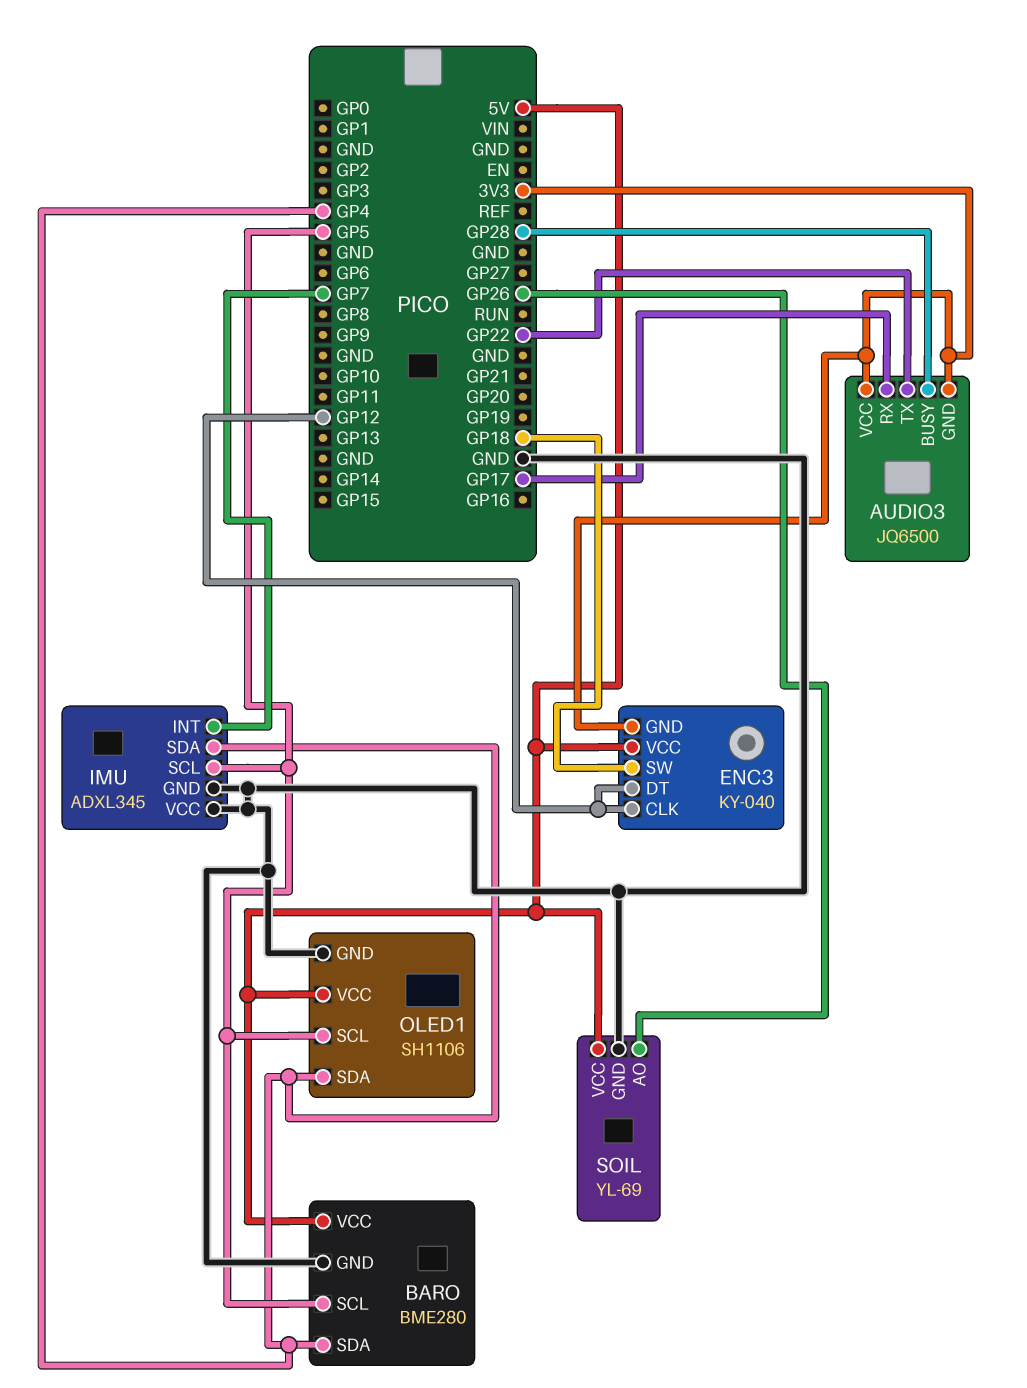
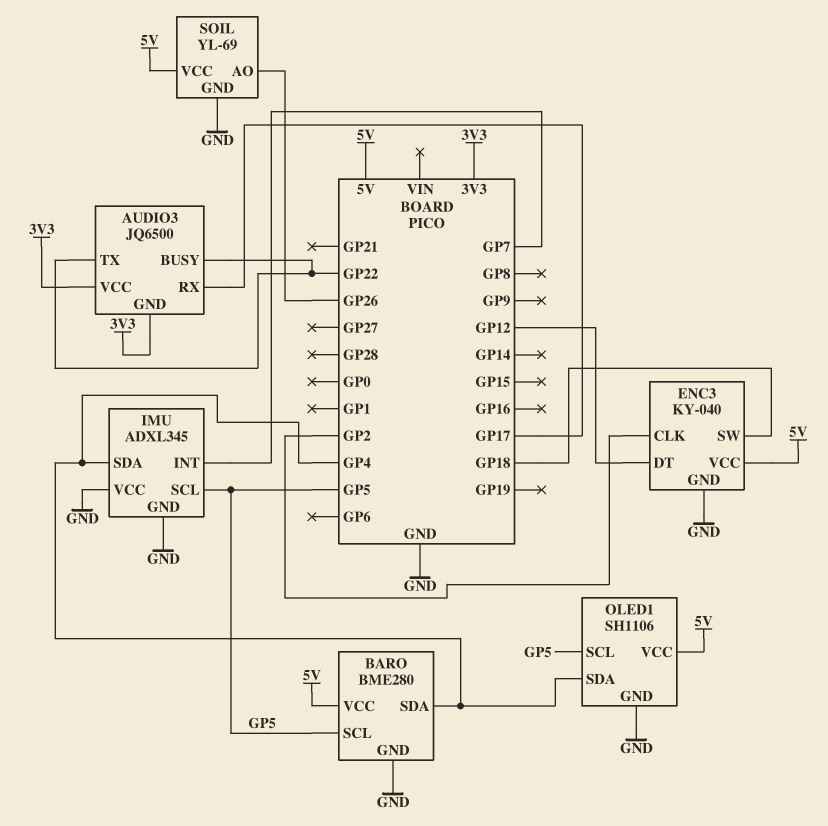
AUDIO3 pin BUSY: GP28 -> GP22
ENC3 pin CLK: GP12 -> GP2
ENC3 pin GND: 3V3 -> GND

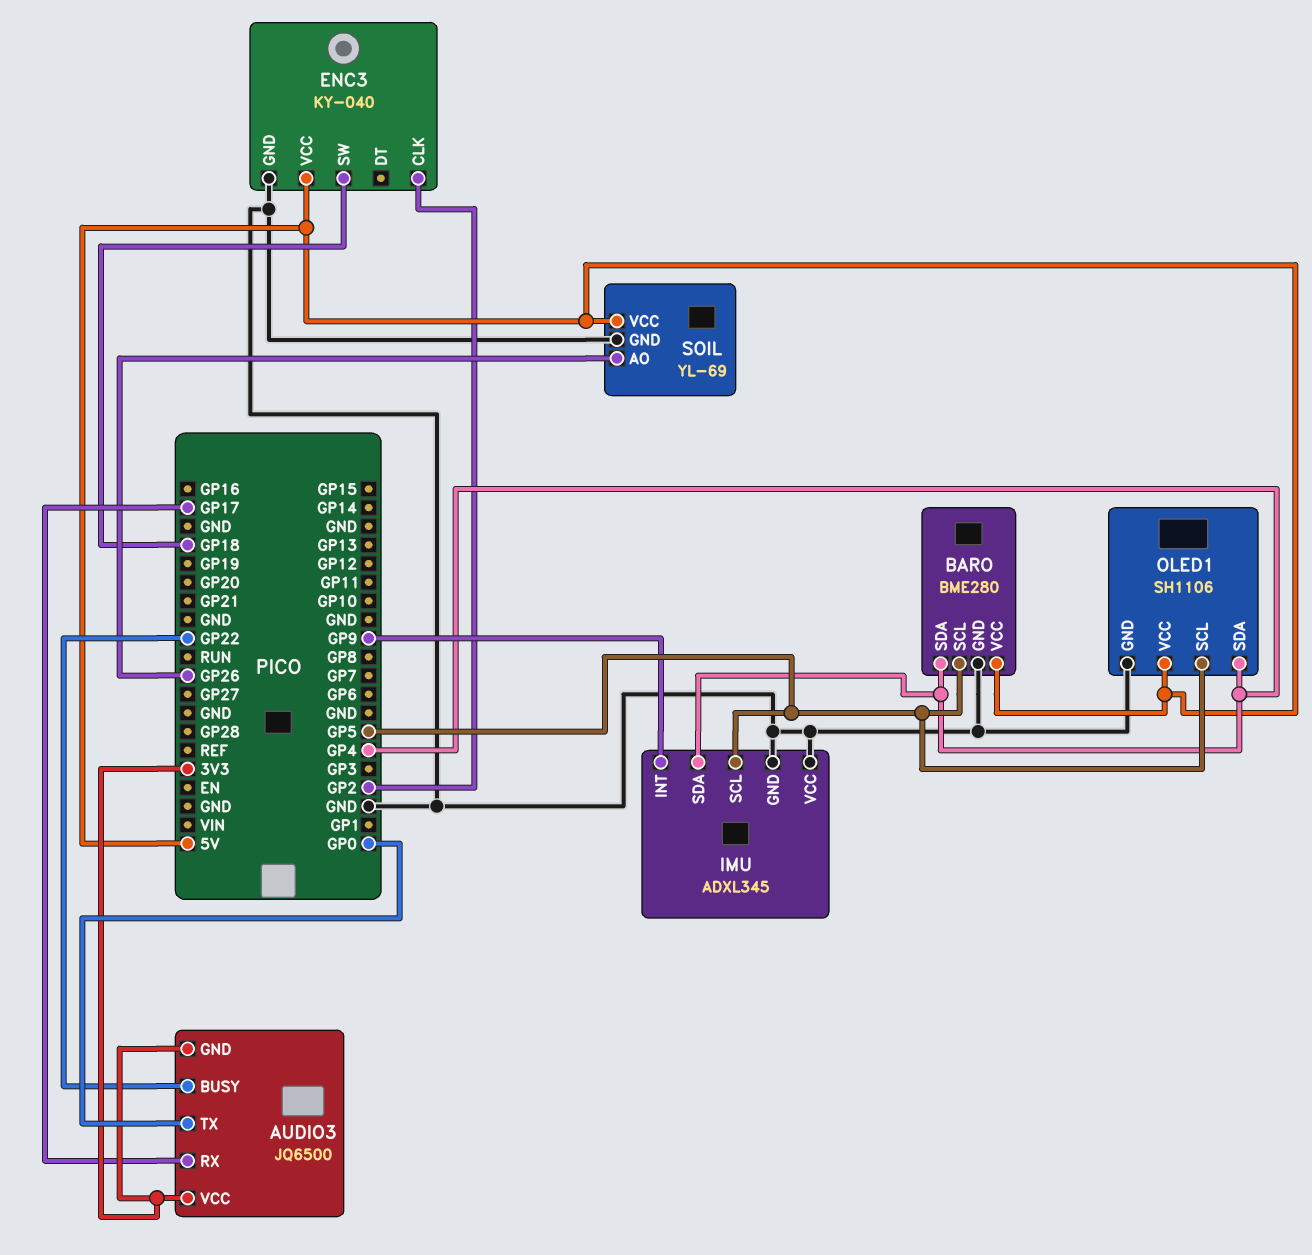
AUDIO3 pin TX: GP22 -> GP0
ENC3 pin DT: GP12 -> none
IMU pin INT: GP7 -> GP9

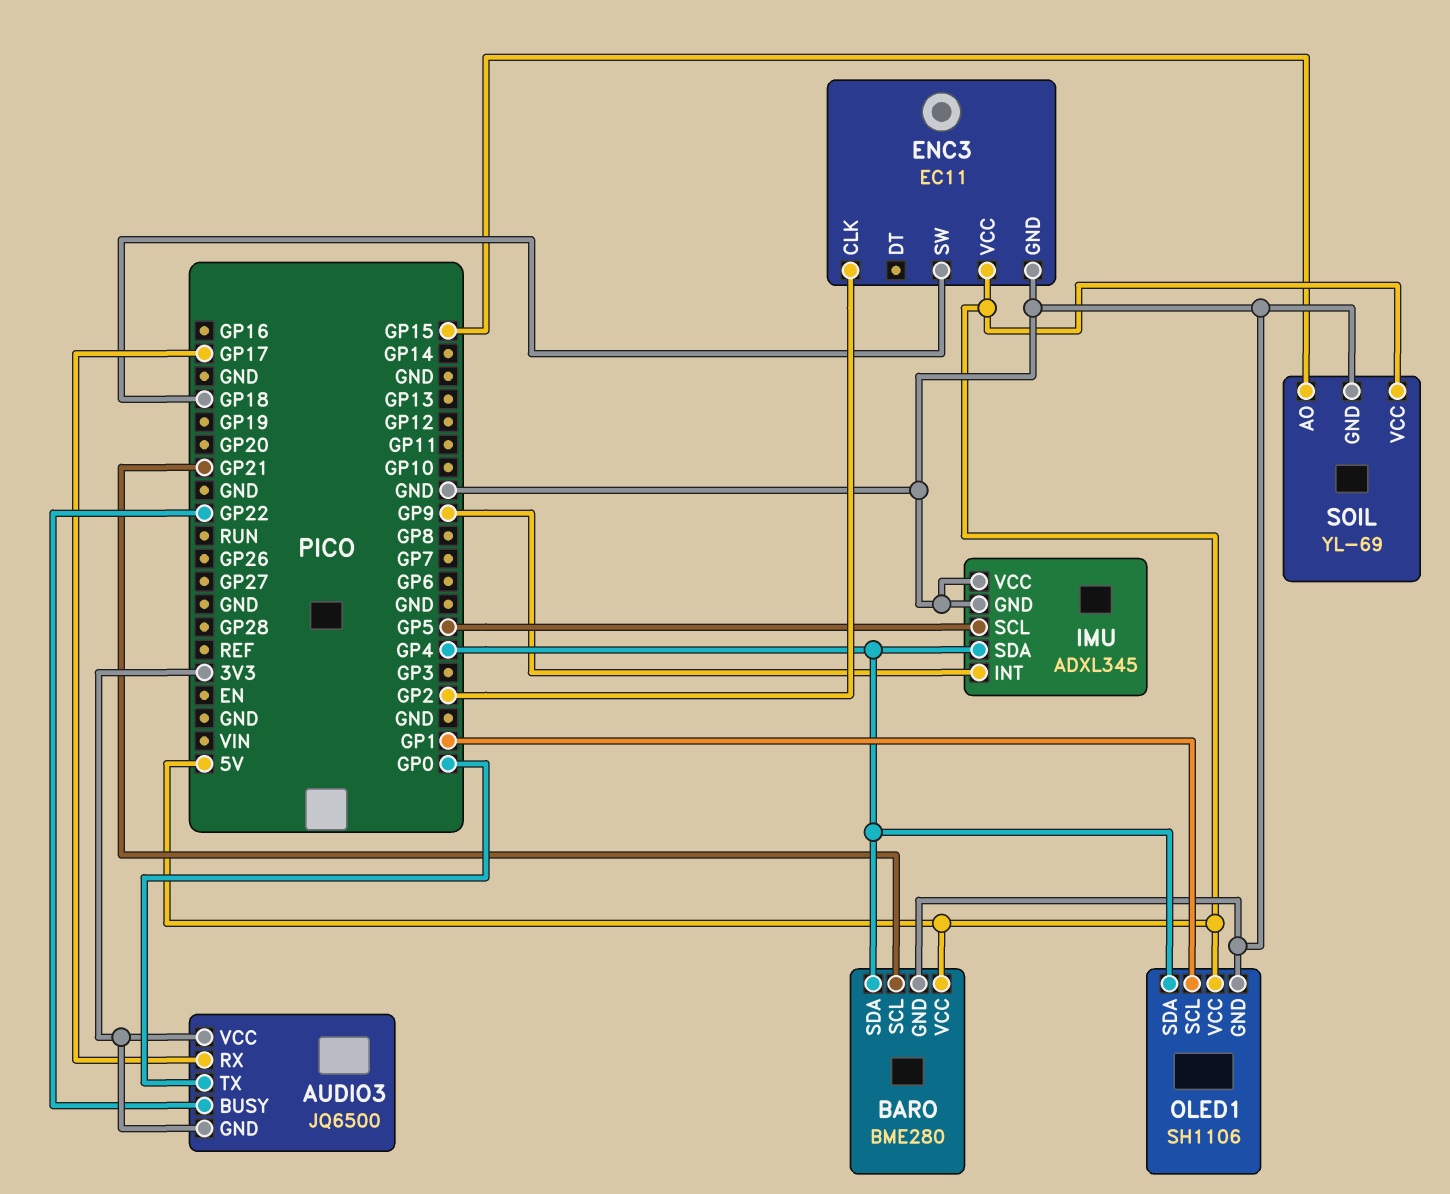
BARO pin SCL: GP5 -> GP21
ENC3: KY-040 -> EC11
OLED1 pin SCL: GP5 -> GP1
SOIL pin AO: GP26 -> GP15

